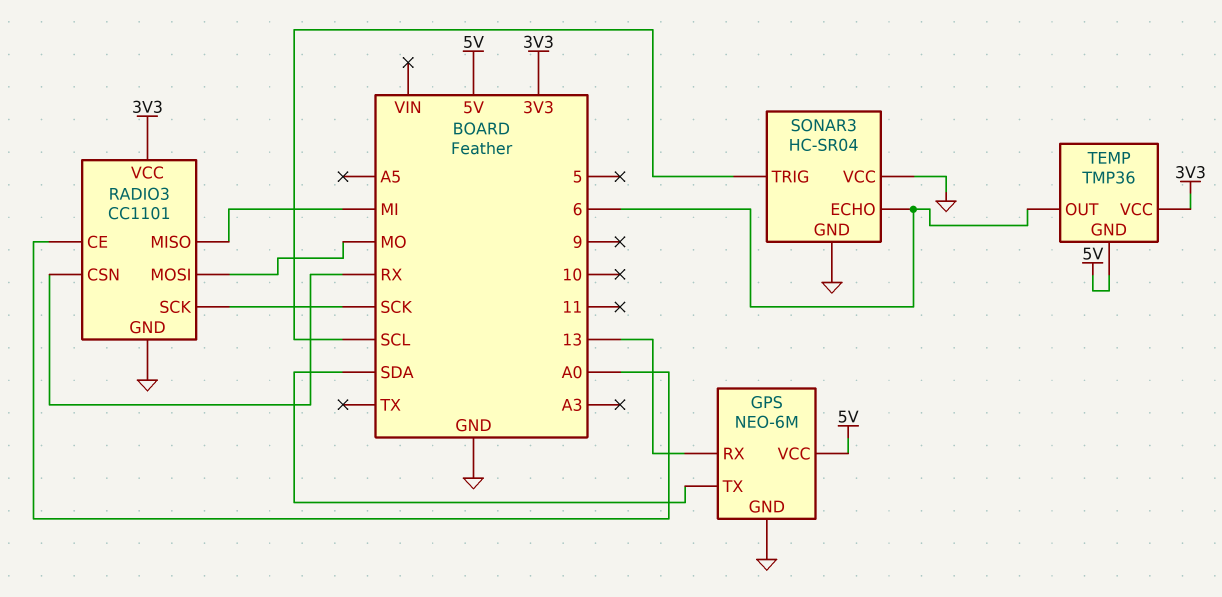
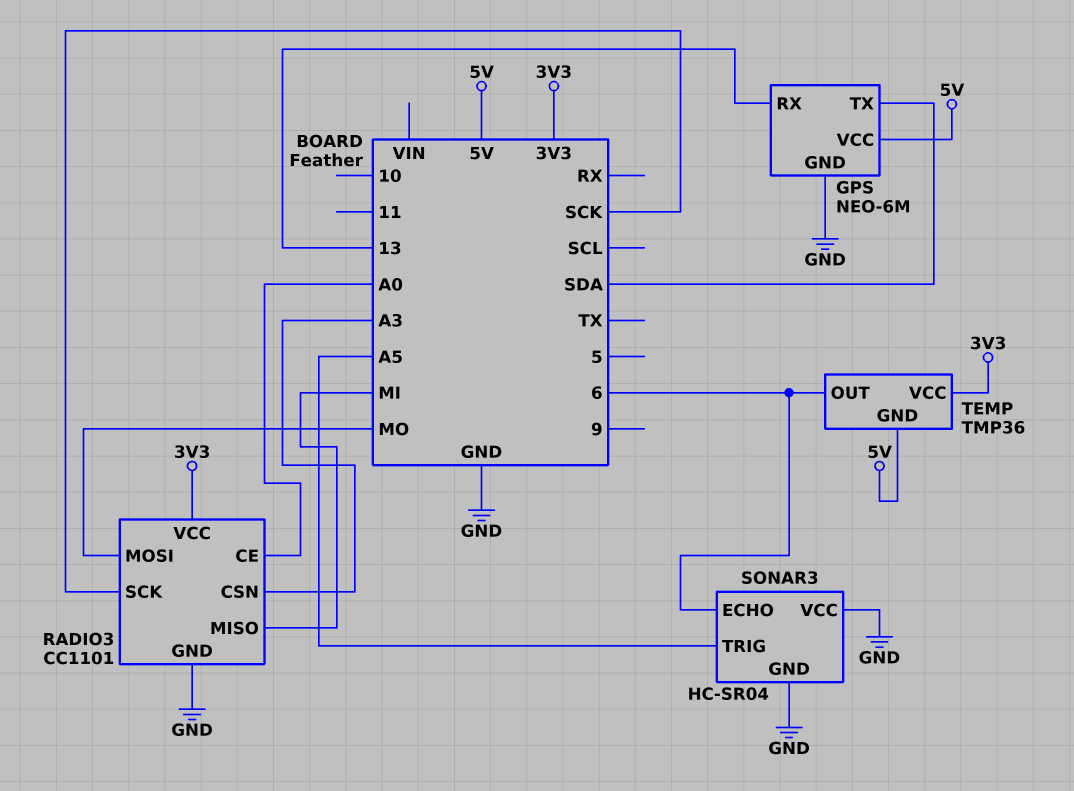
RADIO3 pin CSN: RX -> A3
SONAR3 pin TRIG: SCL -> A5

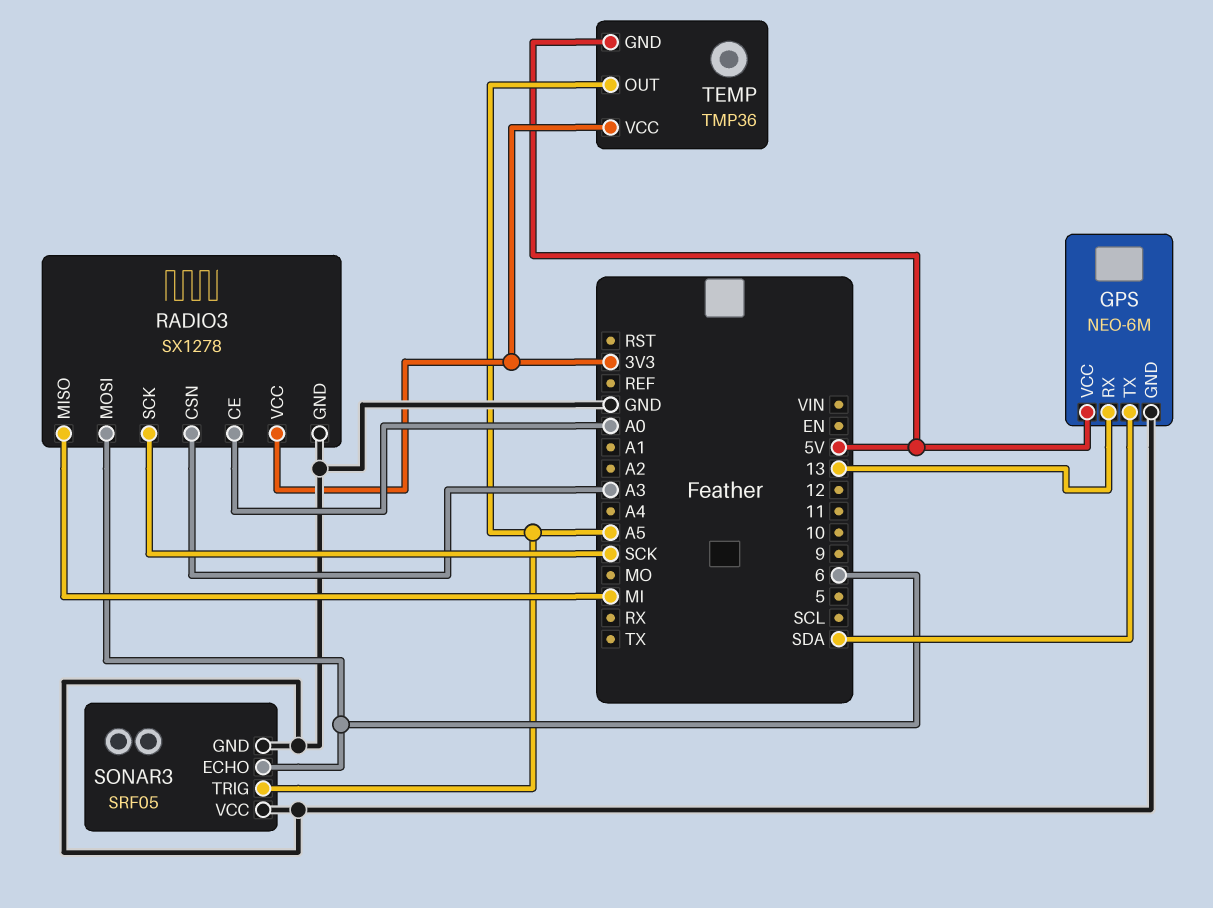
RADIO3: CC1101 -> SX1278
RADIO3 pin MOSI: MO -> 6
SONAR3: HC-SR04 -> SRF05
TEMP pin OUT: 6 -> A5

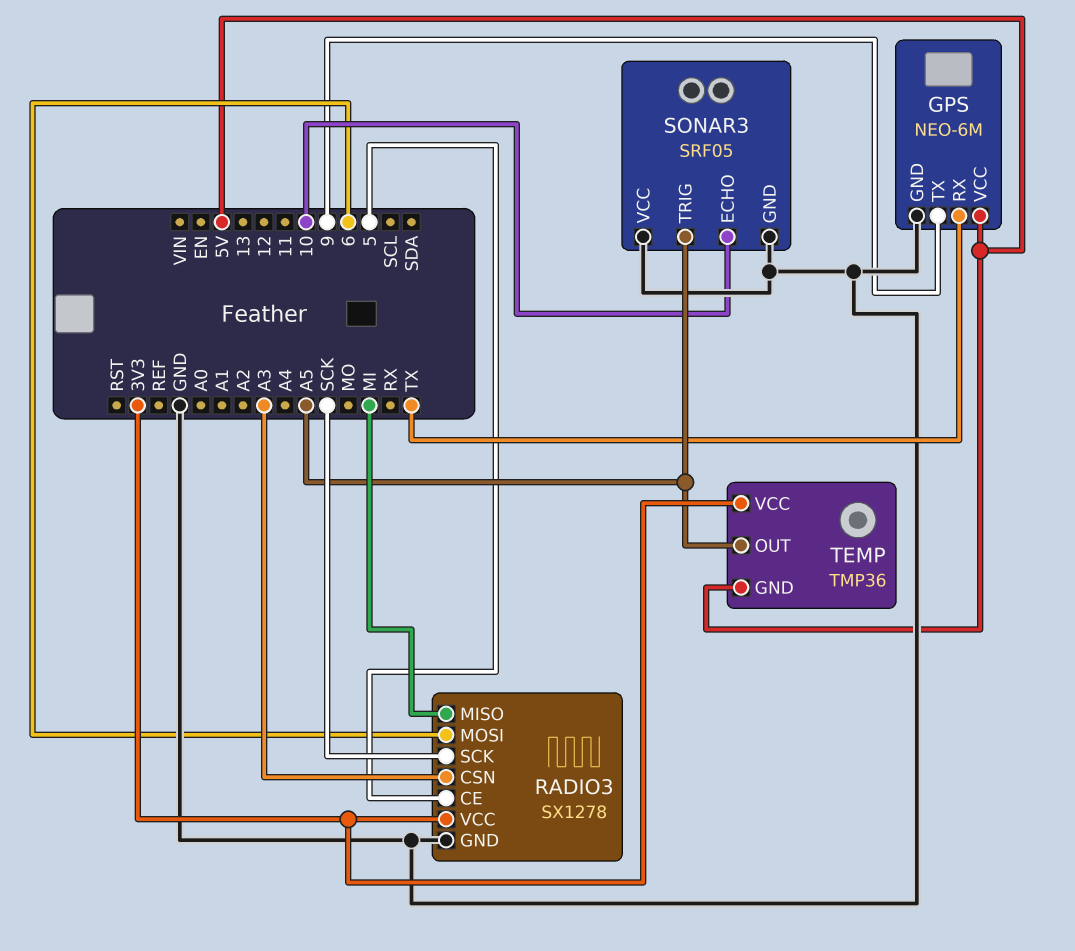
GPS pin RX: 13 -> TX
GPS pin TX: SDA -> 9
RADIO3 pin CE: A0 -> 5
SONAR3 pin ECHO: 6 -> 10

